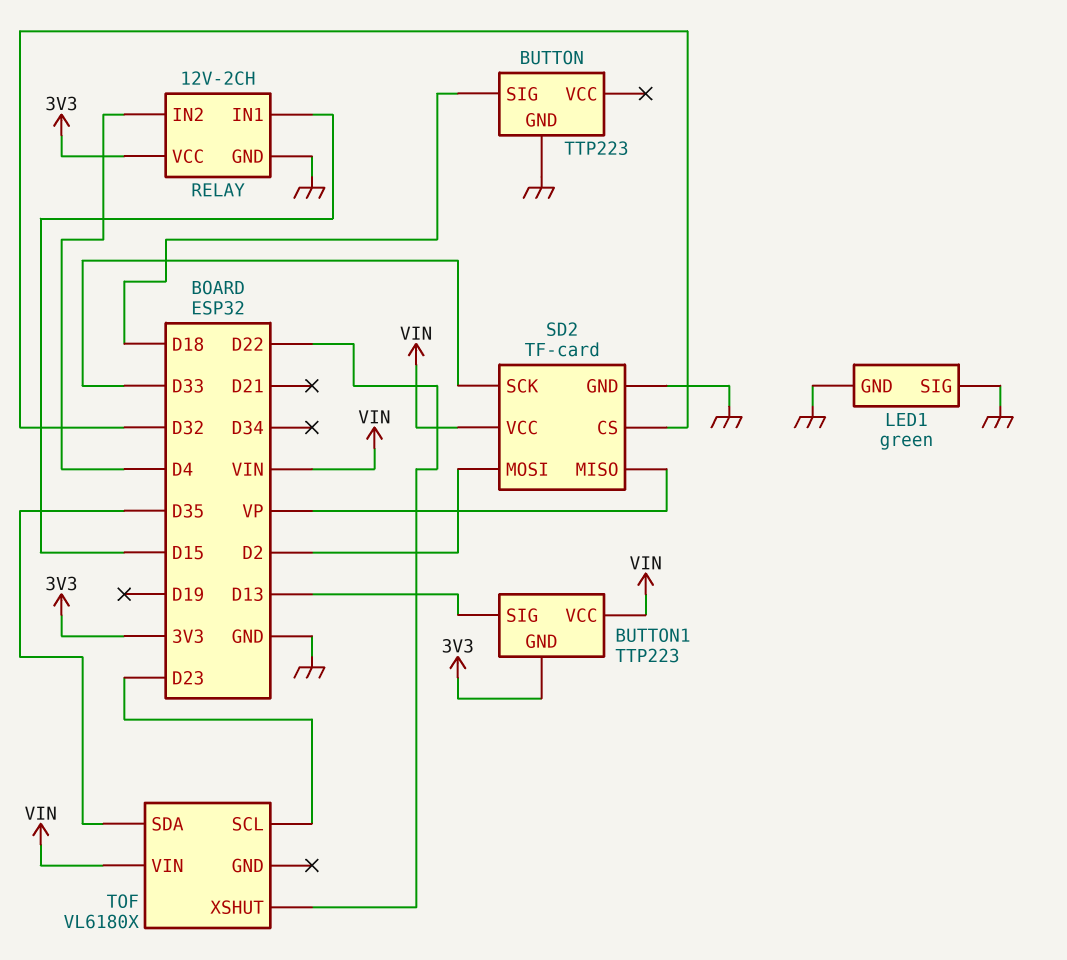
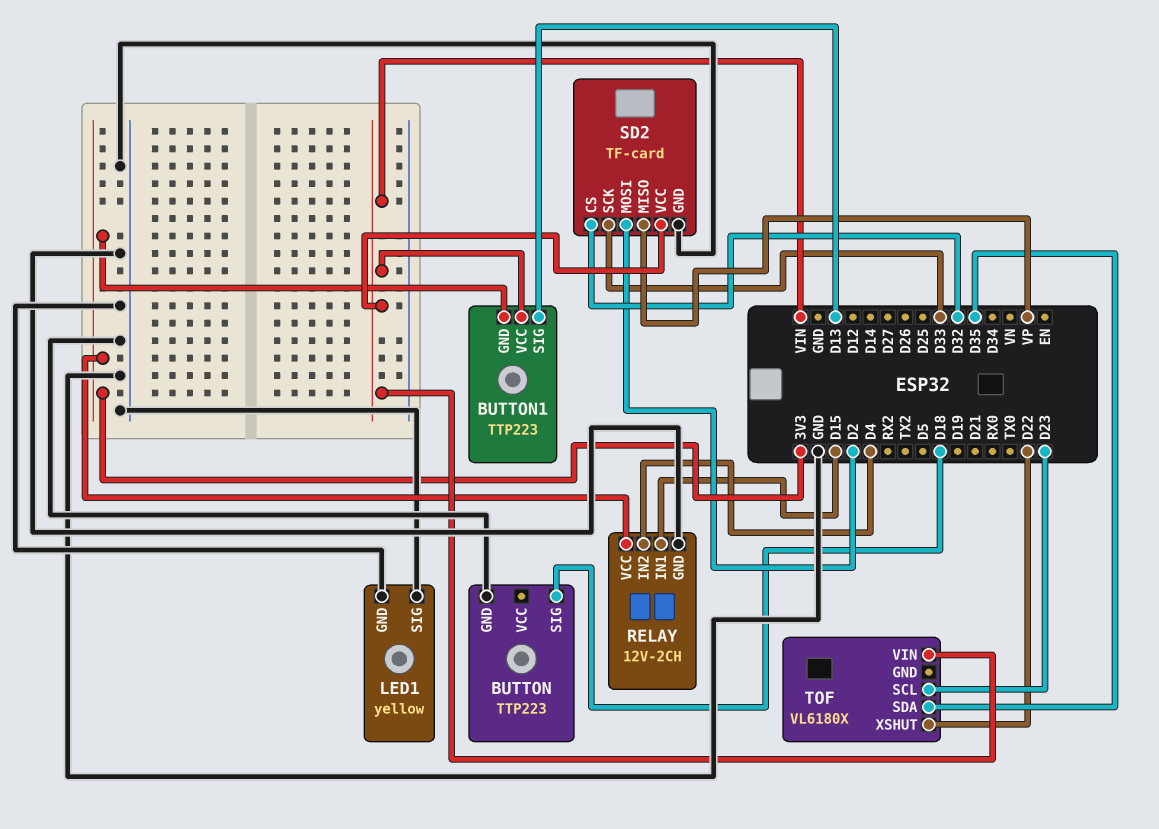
LED1: green -> yellow

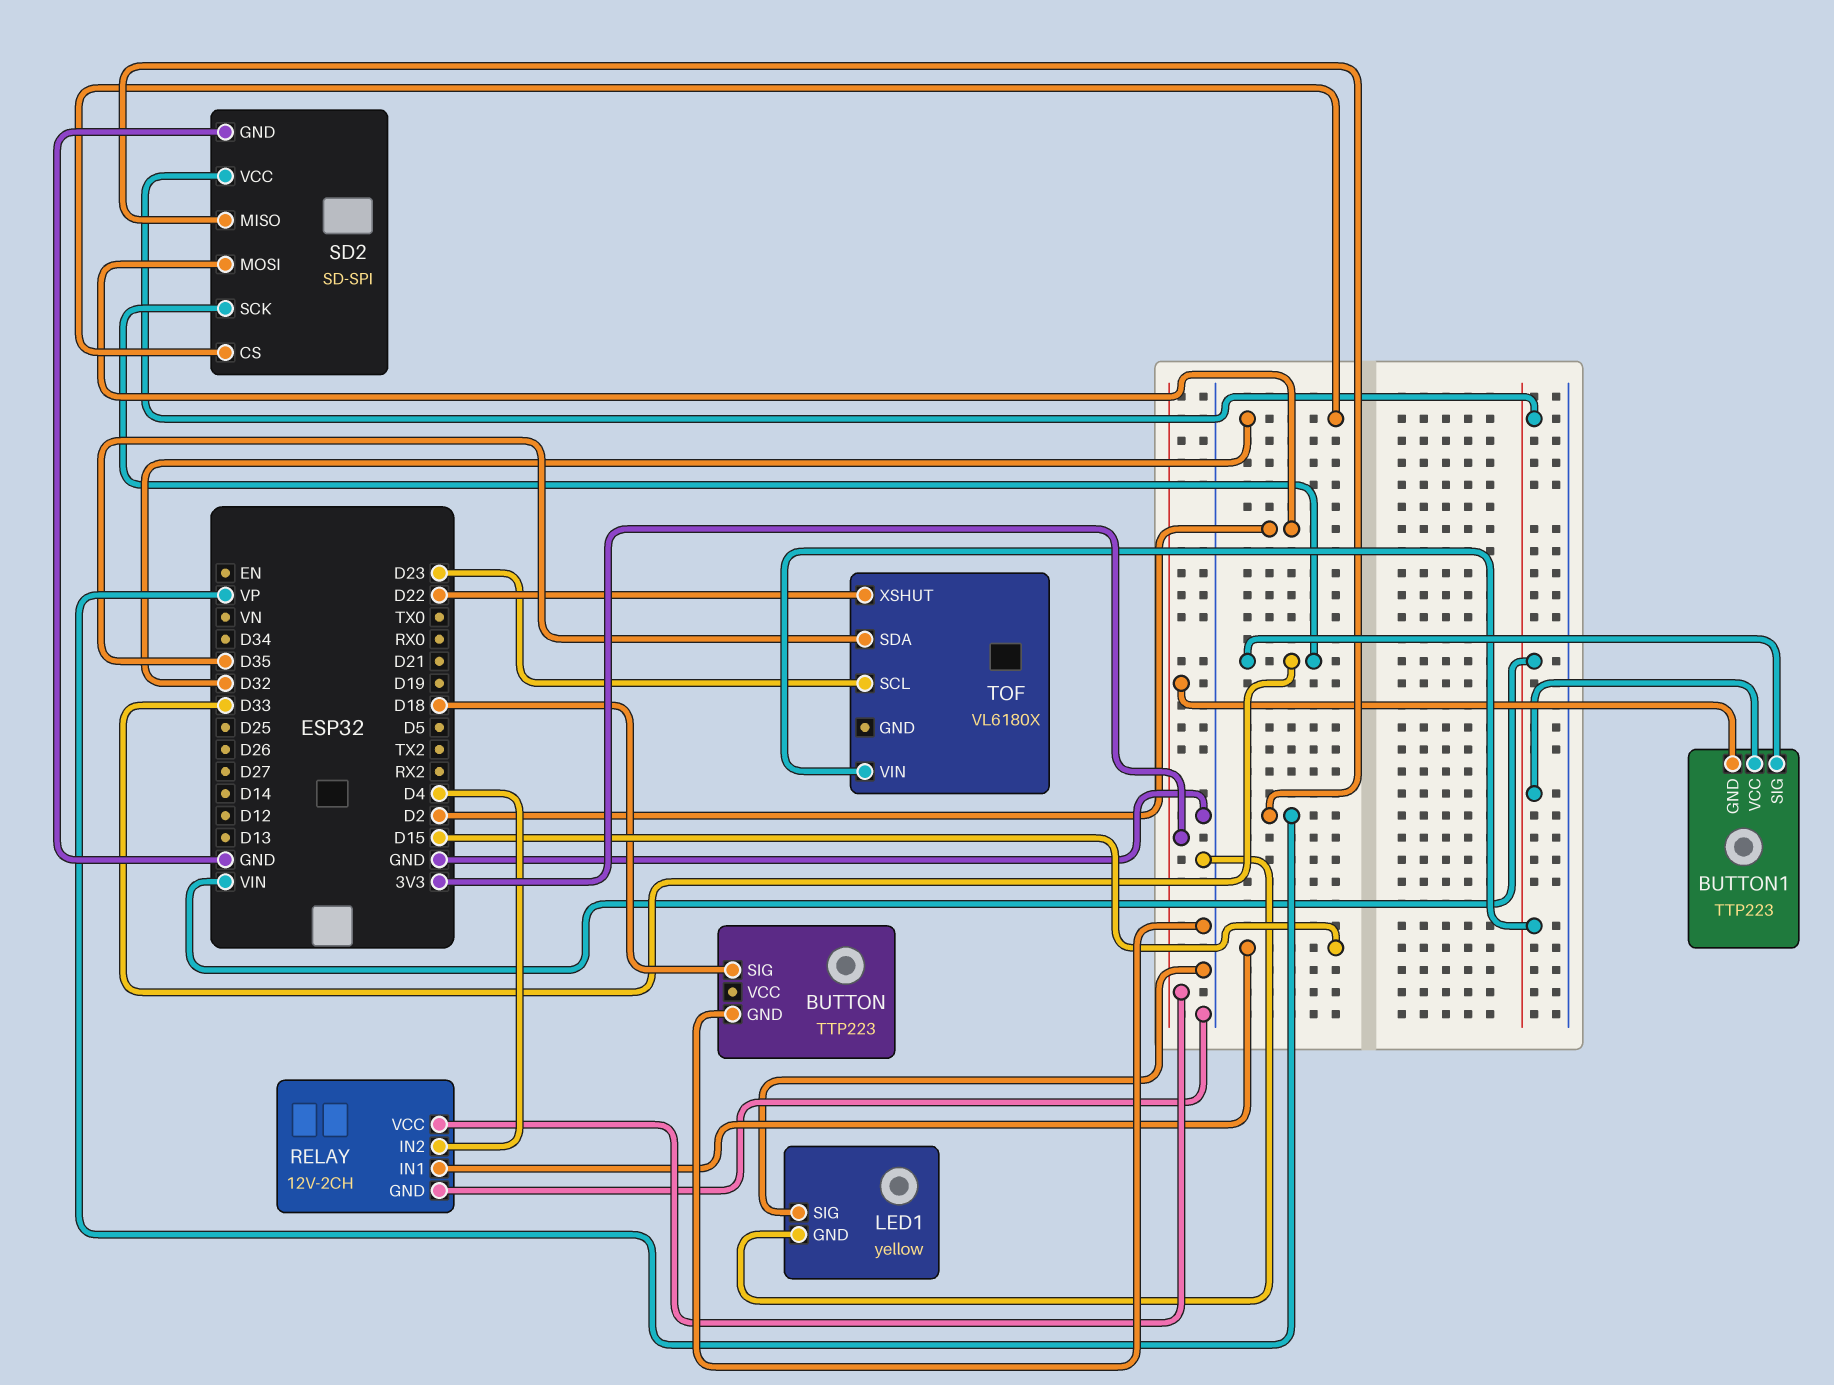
BUTTON1 pin SIG: D13 -> D33
SD2: TF-card -> SD-SPI

